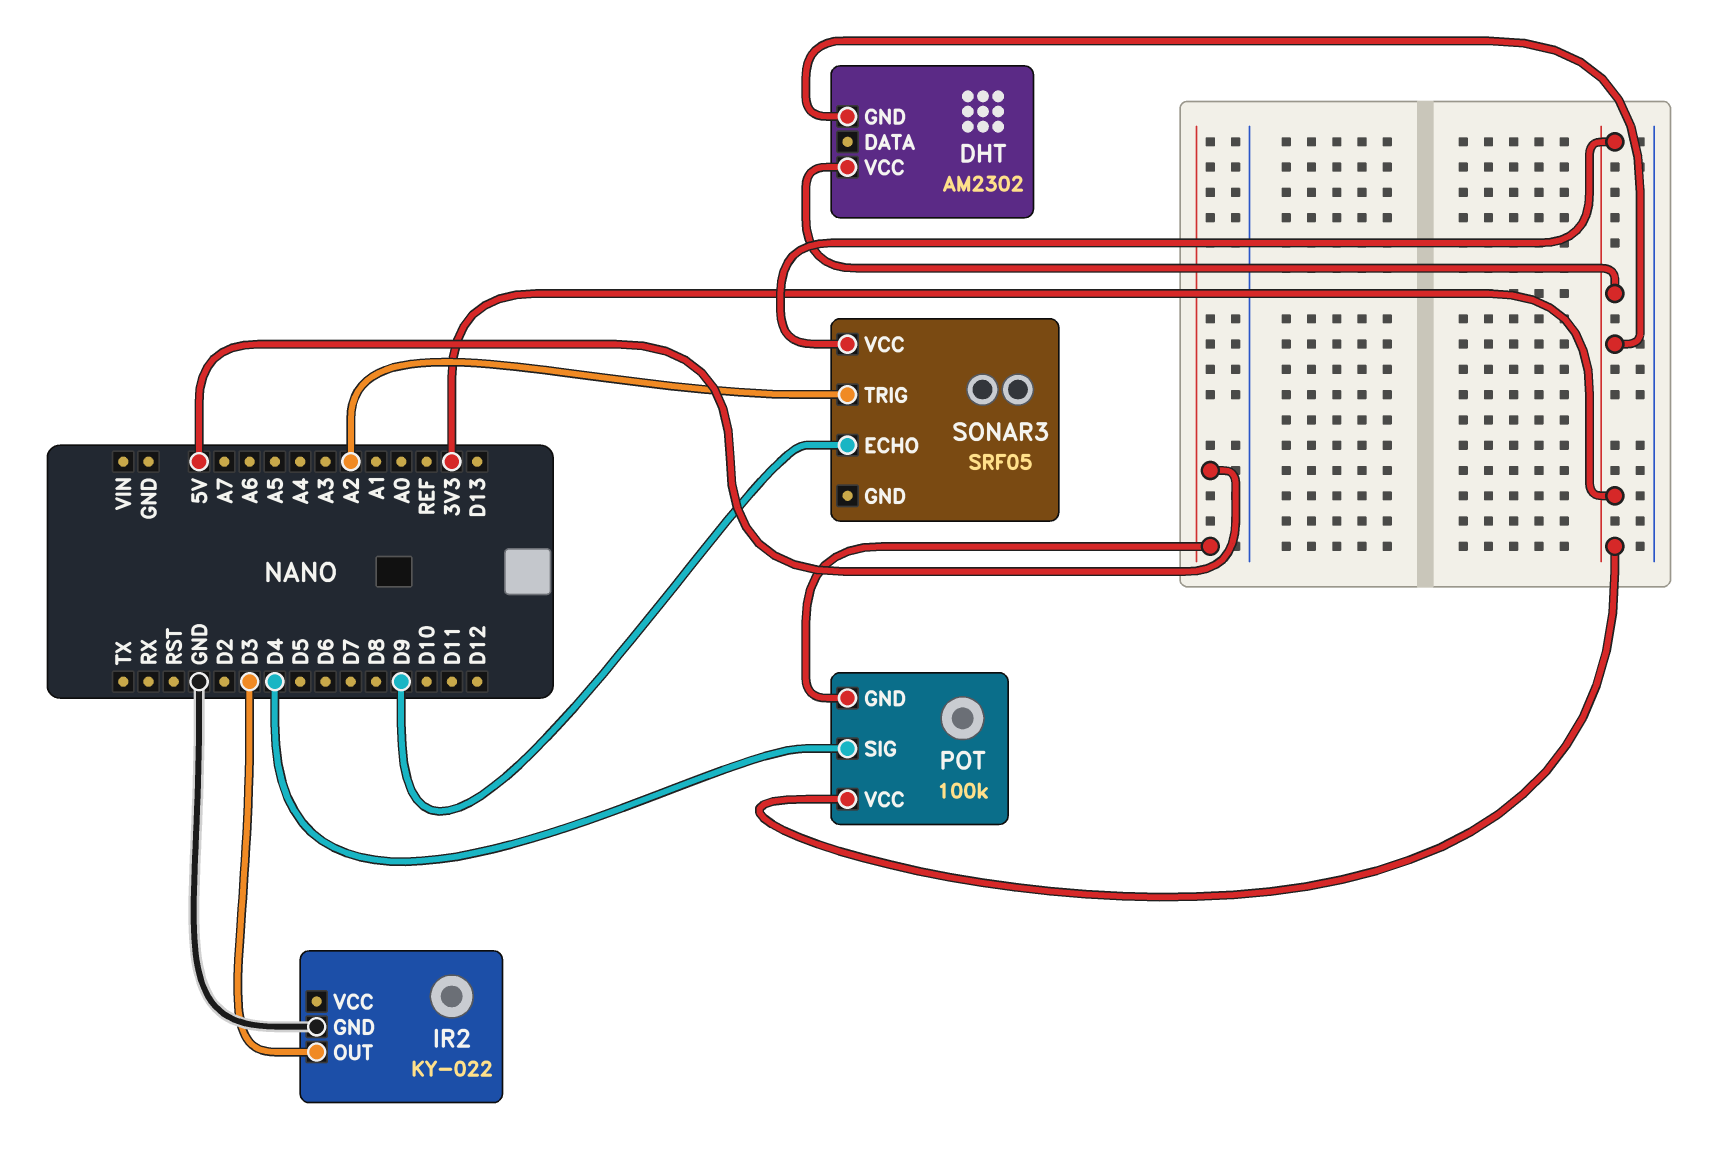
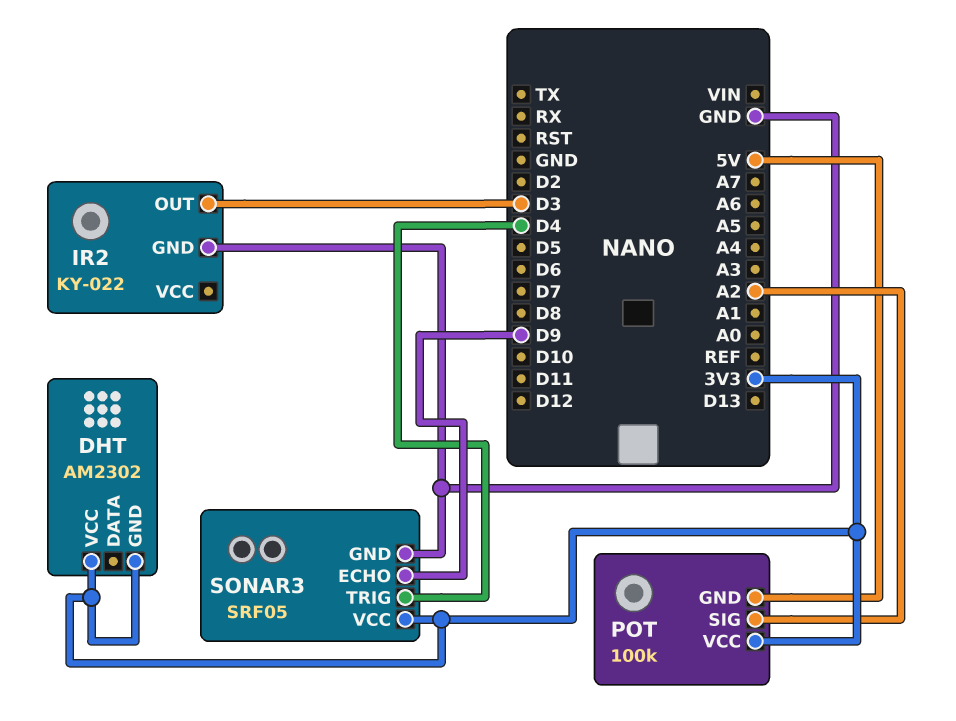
POT pin SIG: D4 -> A2
SONAR3 pin GND: none -> GND
SONAR3 pin TRIG: A2 -> D4

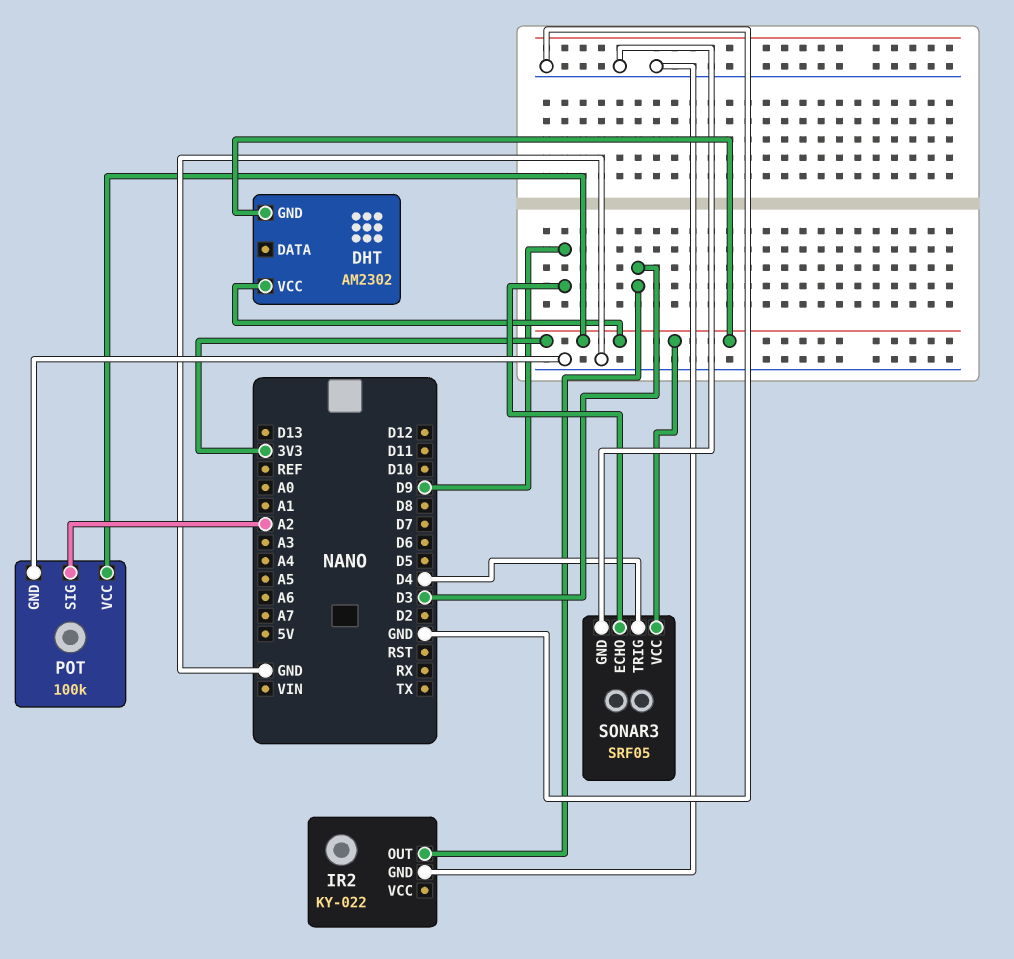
POT pin GND: 5V -> GND

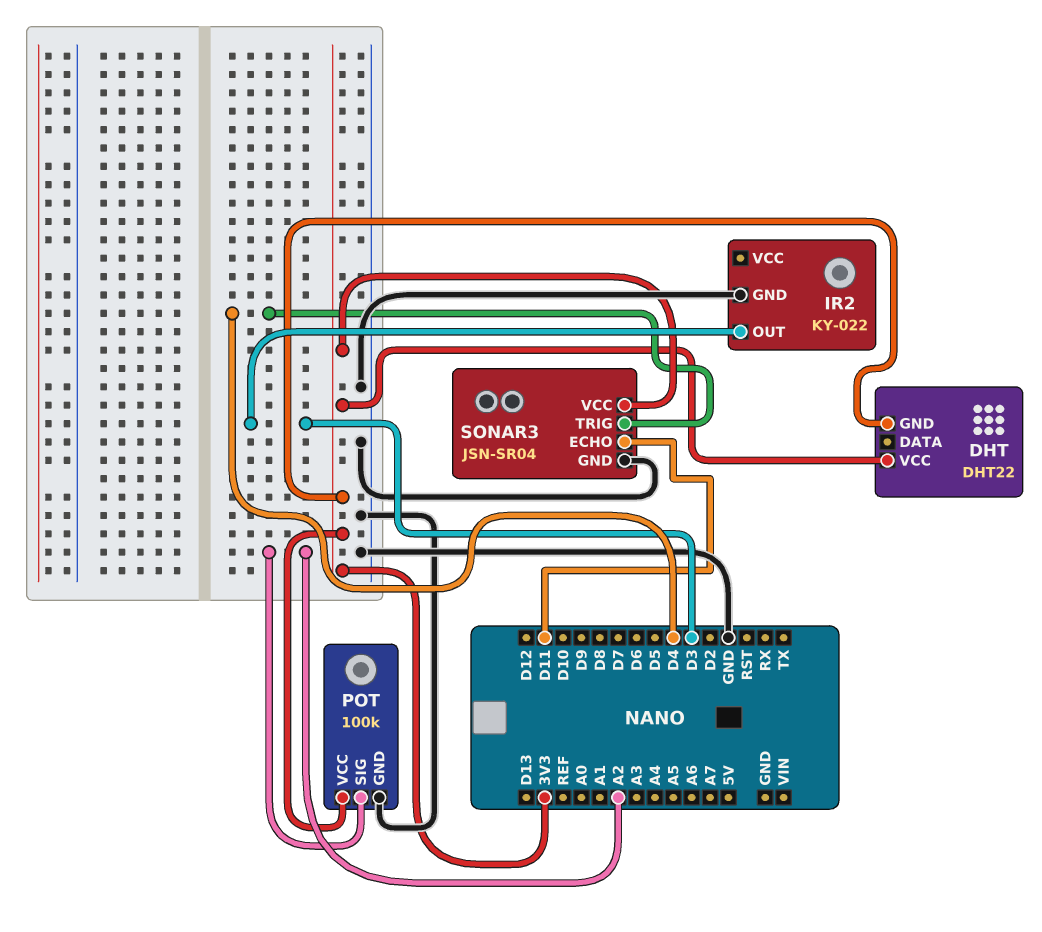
DHT: AM2302 -> DHT22
SONAR3: SRF05 -> JSN-SR04
SONAR3 pin ECHO: D9 -> D11

